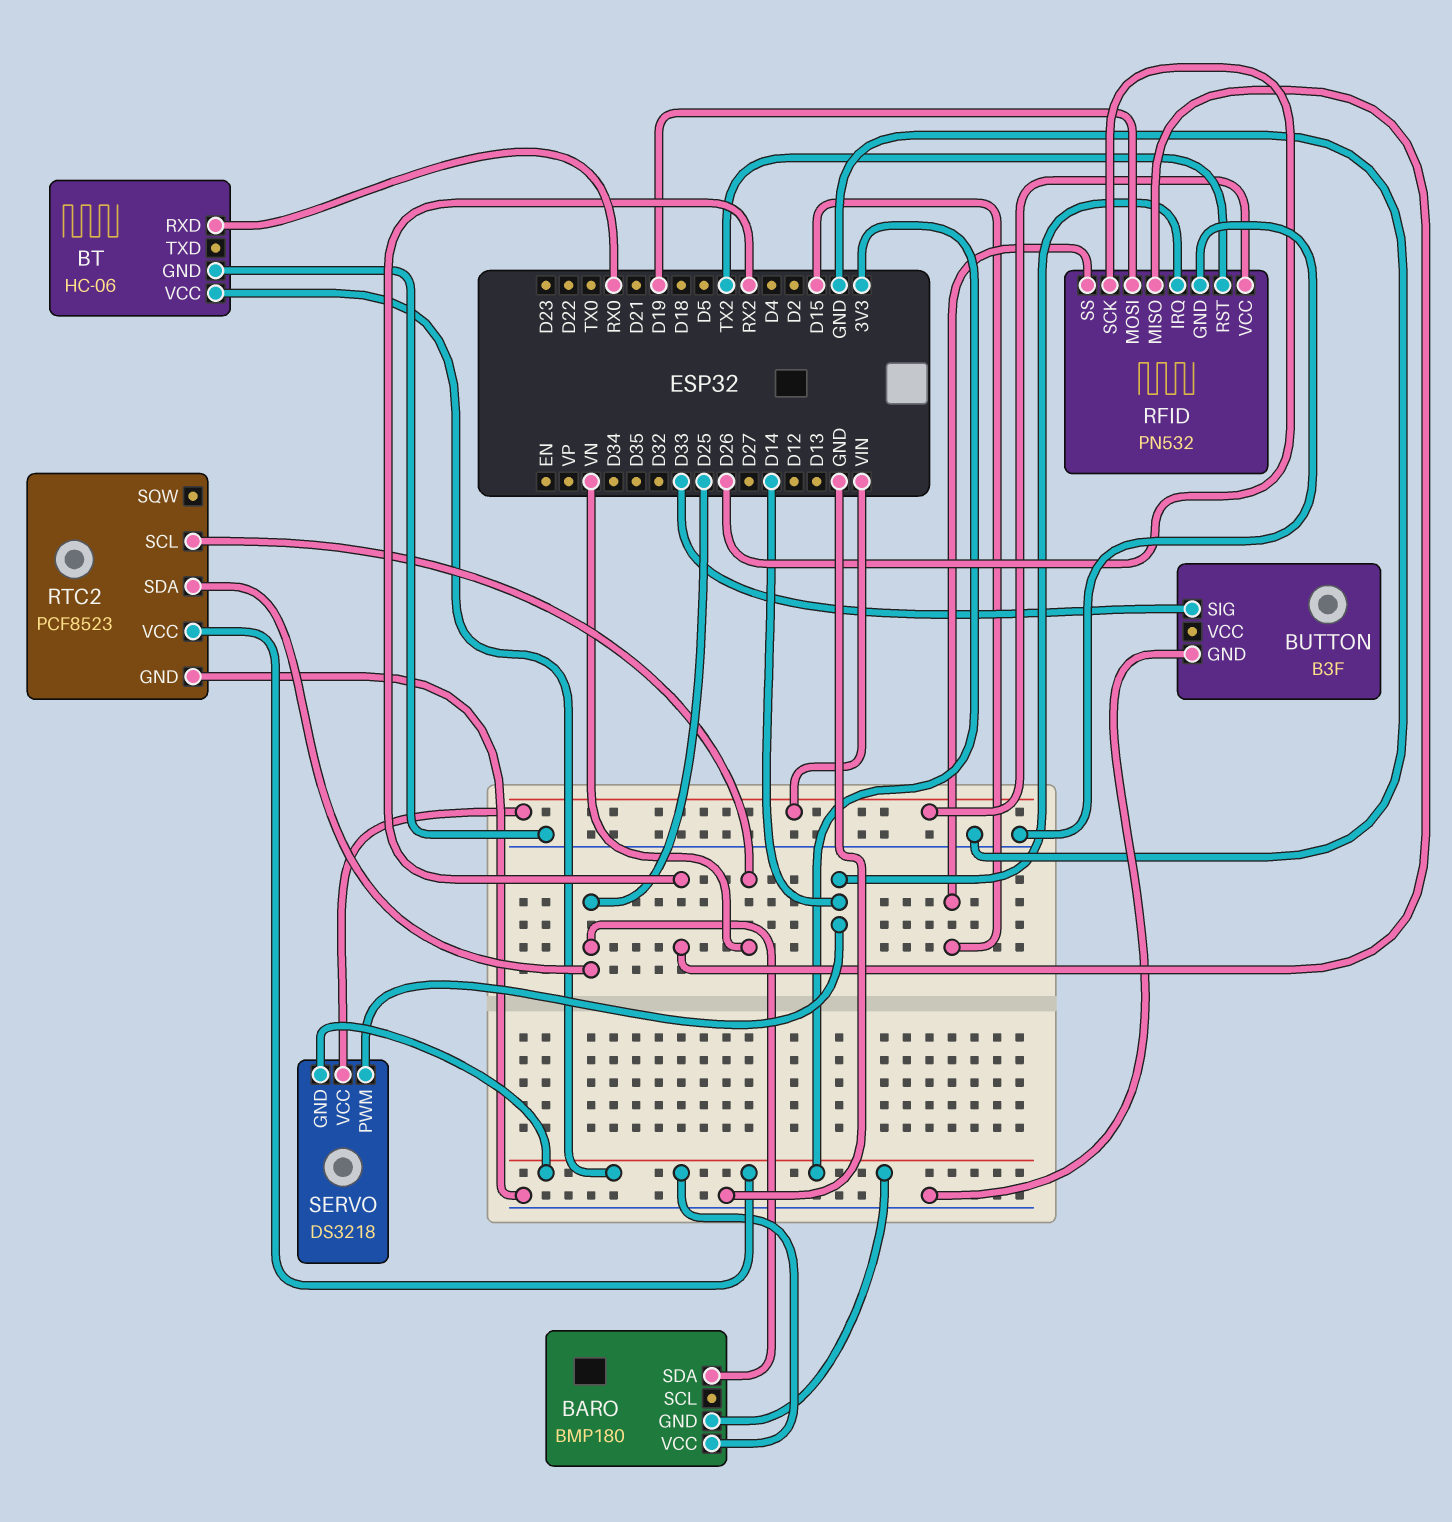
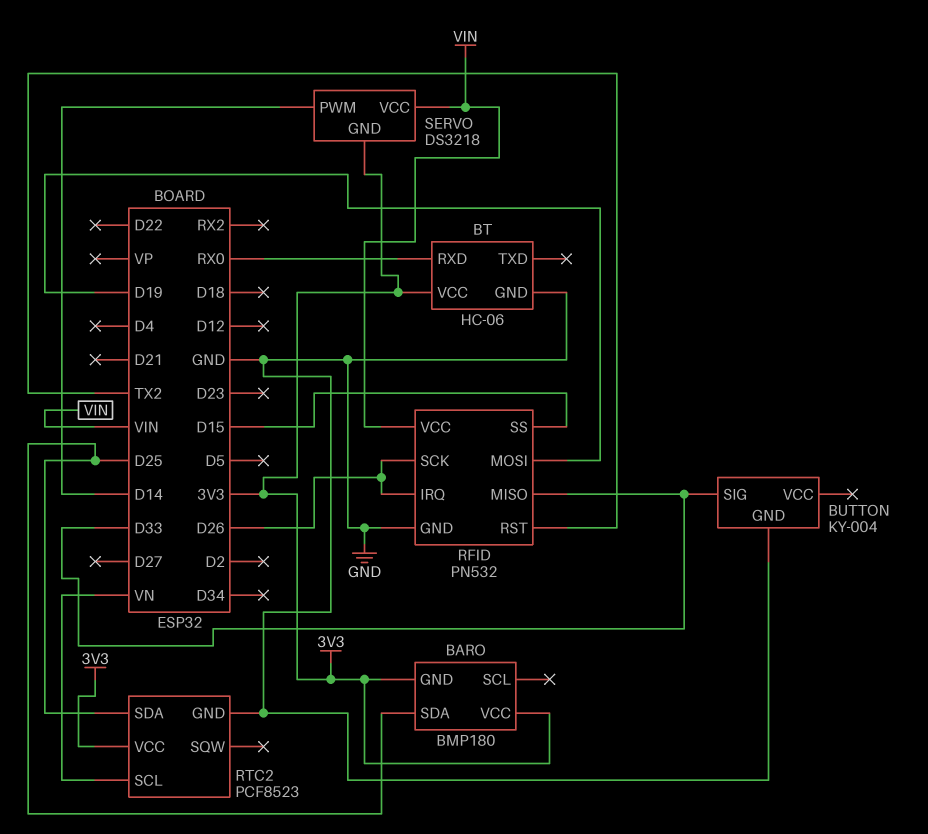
BUTTON: B3F -> KY-004
RFID pin IRQ: D14 -> D26
RFID pin MISO: RX2 -> D33

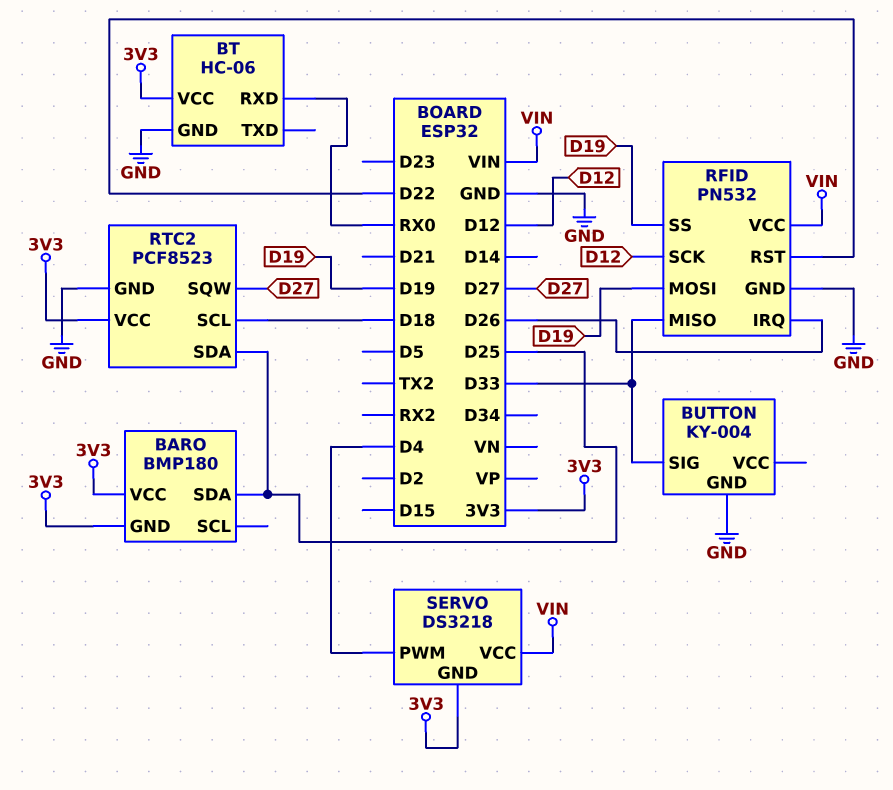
RFID pin RST: TX2 -> D22
RFID pin SCK: D26 -> D12
RFID pin SS: D15 -> D19
RTC2 pin SCL: VN -> D18
RTC2 pin SQW: none -> D27
SERVO pin PWM: D14 -> D4

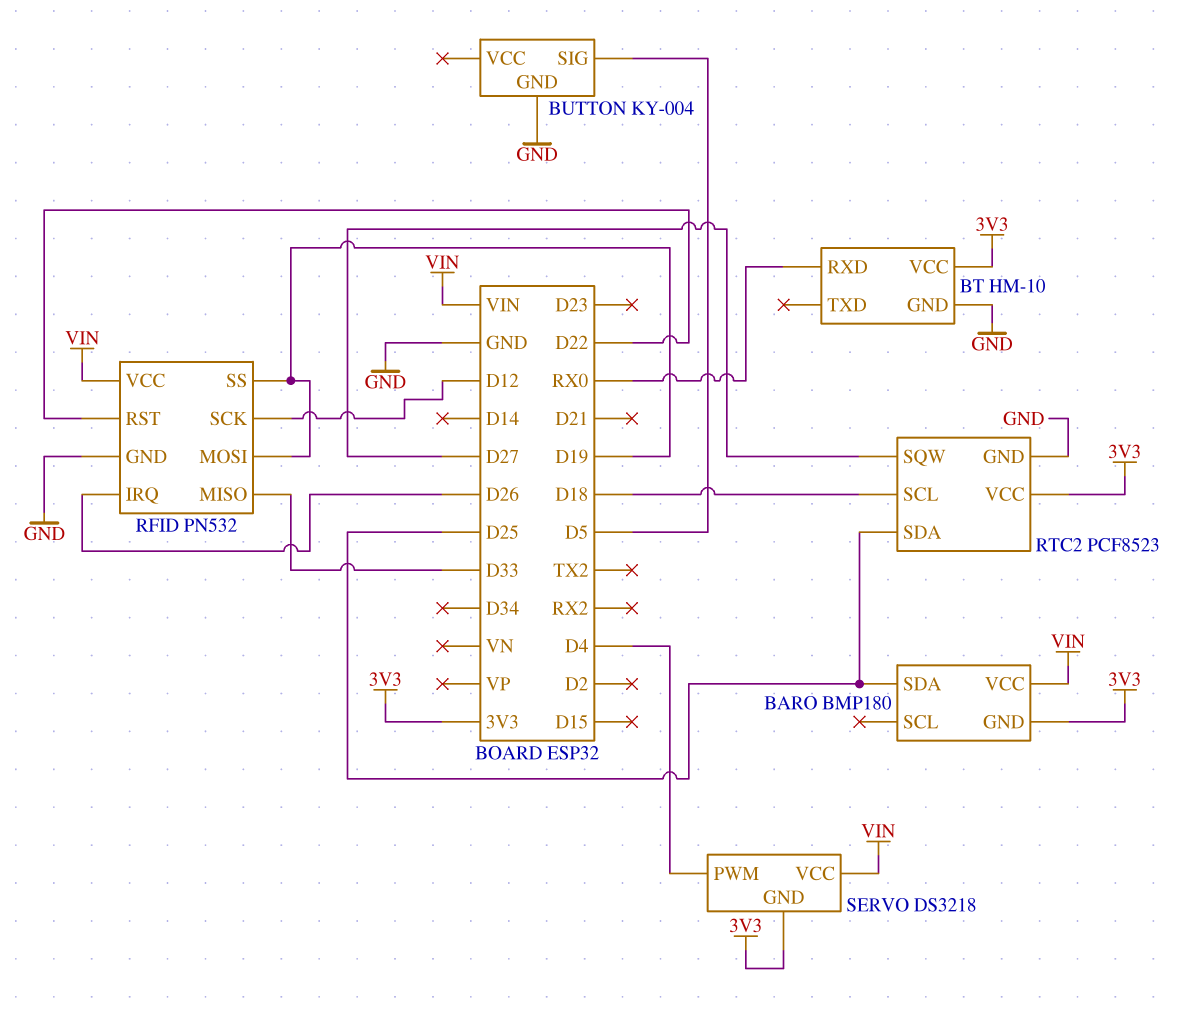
BARO pin VCC: 3V3 -> VIN
BT: HC-06 -> HM-10
BUTTON pin SIG: D33 -> D5

